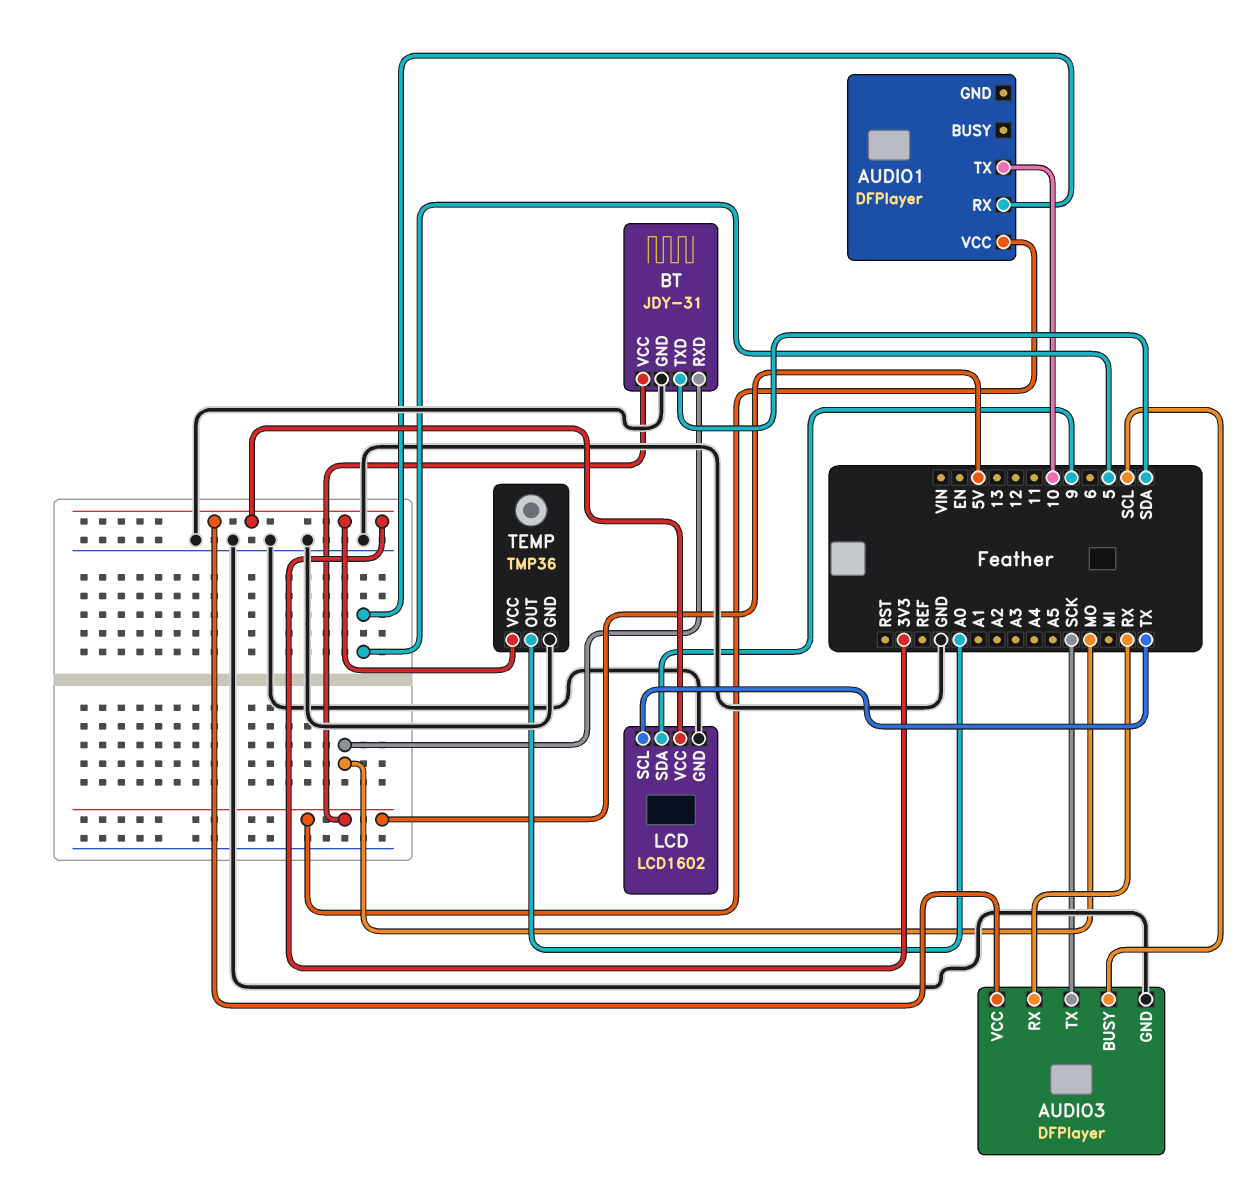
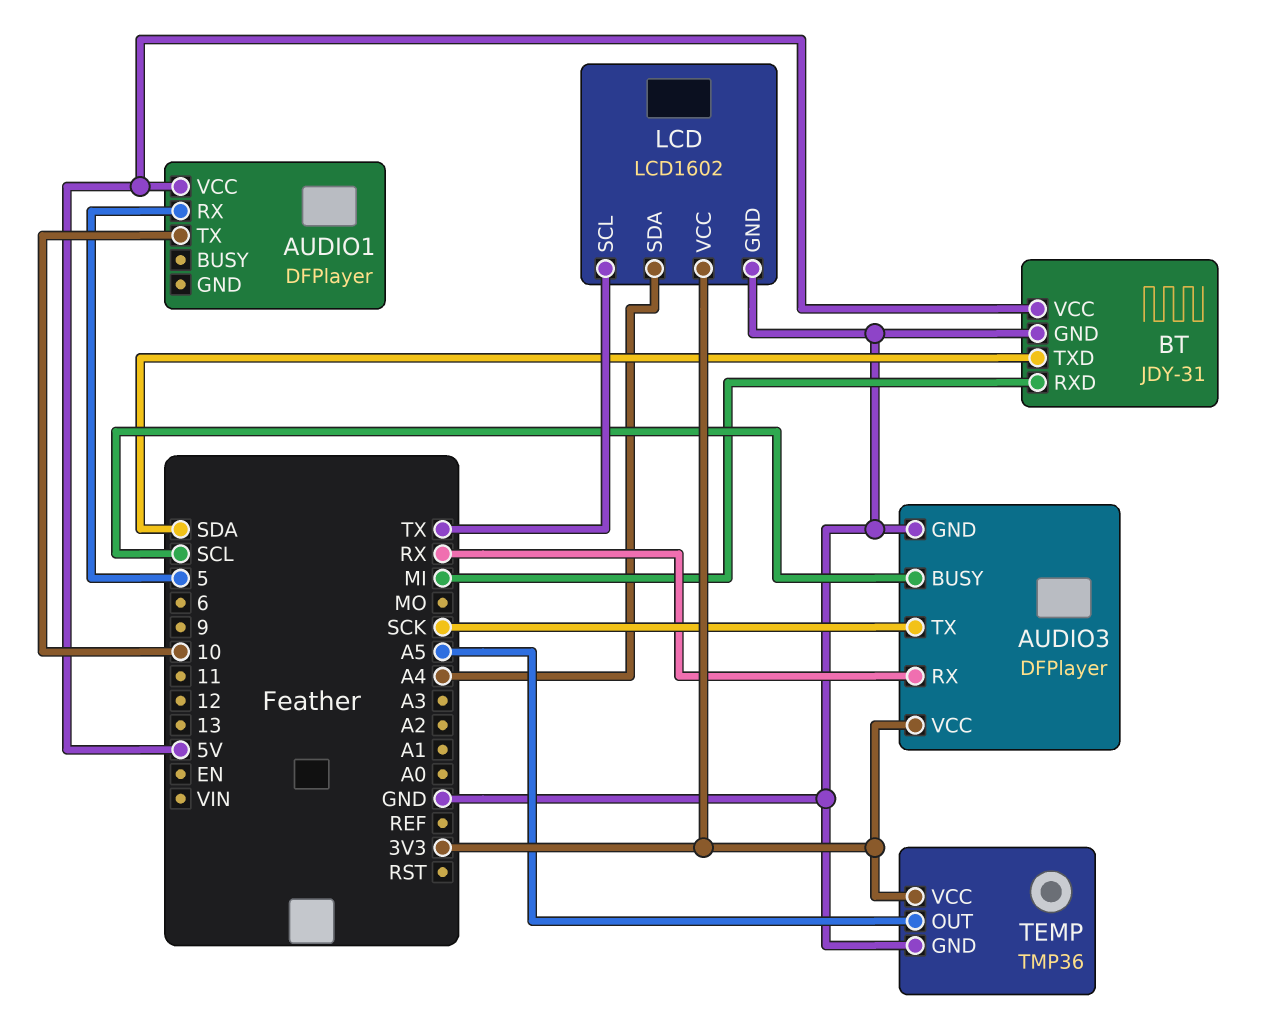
BT pin RXD: MO -> MI
LCD pin SDA: 9 -> A4
TEMP pin OUT: A0 -> A5

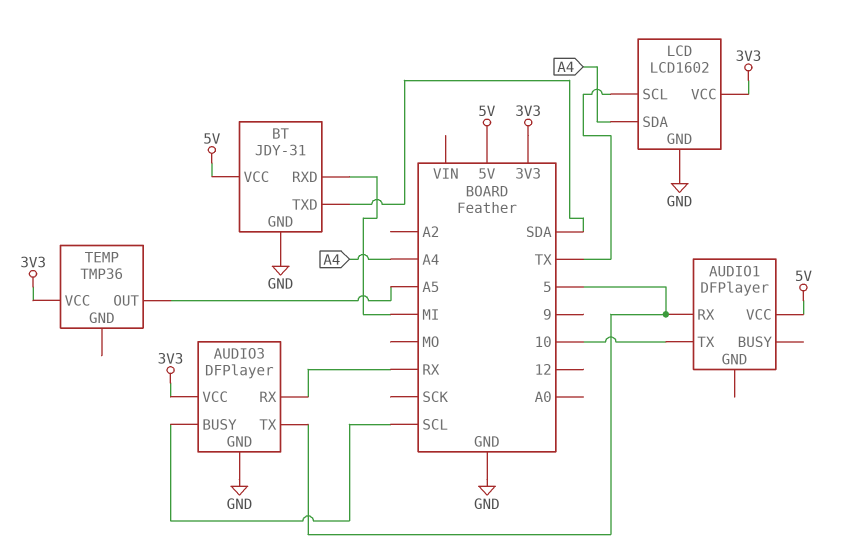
AUDIO3 pin TX: SCK -> 5
TEMP pin GND: GND -> none

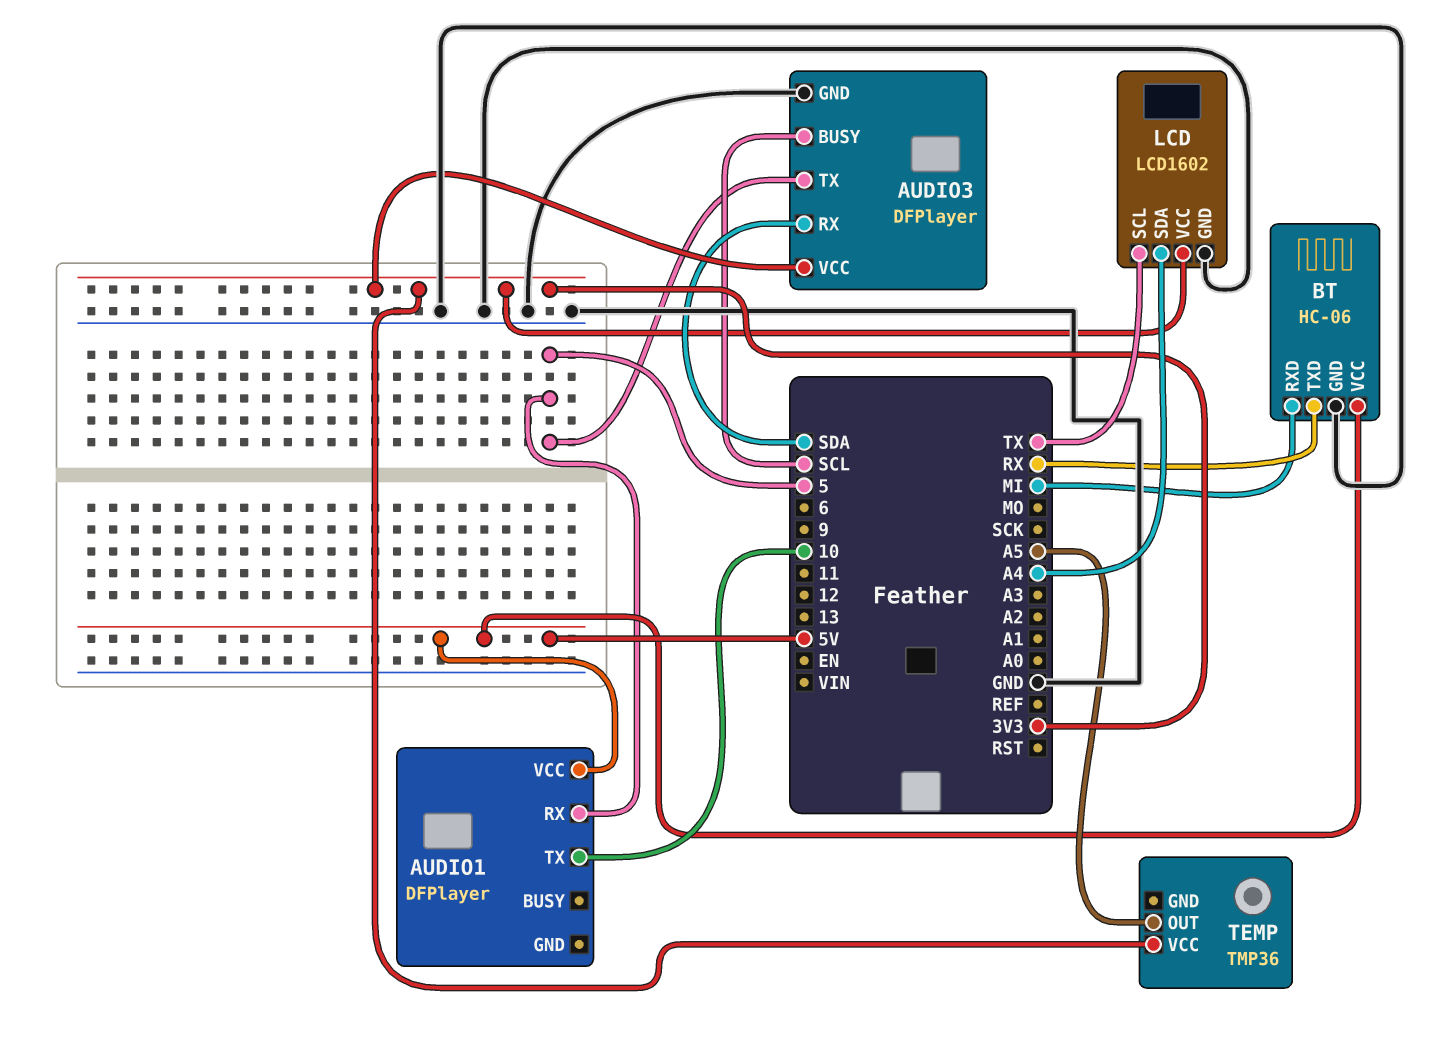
AUDIO3 pin RX: RX -> SDA
BT: JDY-31 -> HC-06
BT pin TXD: SDA -> RX

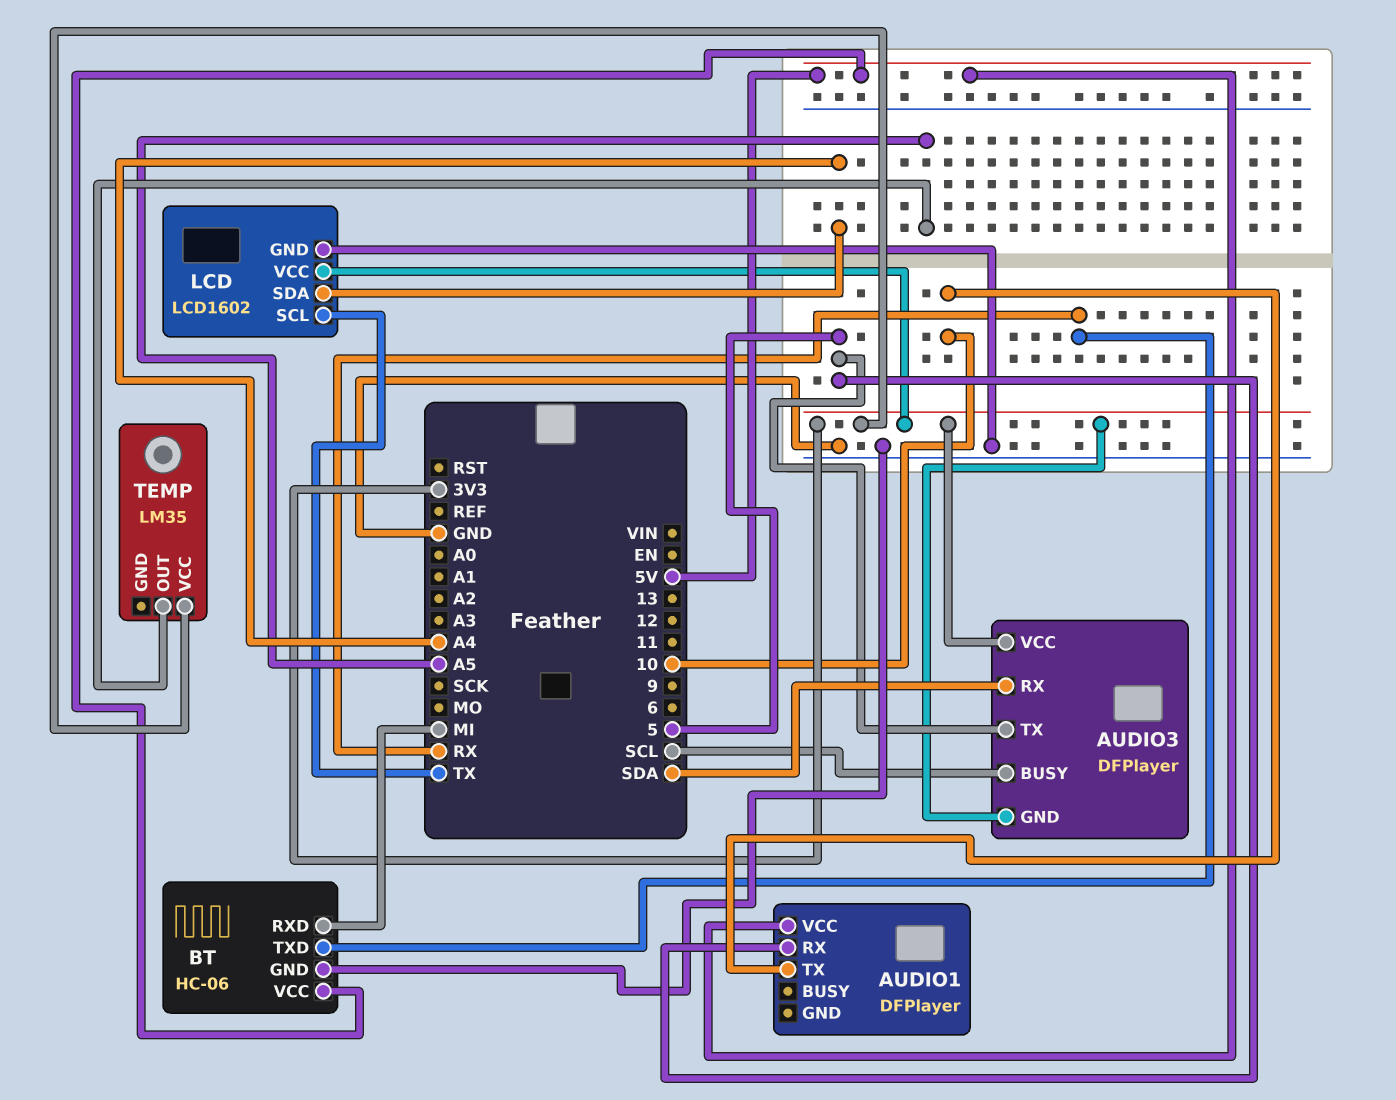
AUDIO3 pin GND: GND -> 3V3
TEMP: TMP36 -> LM35

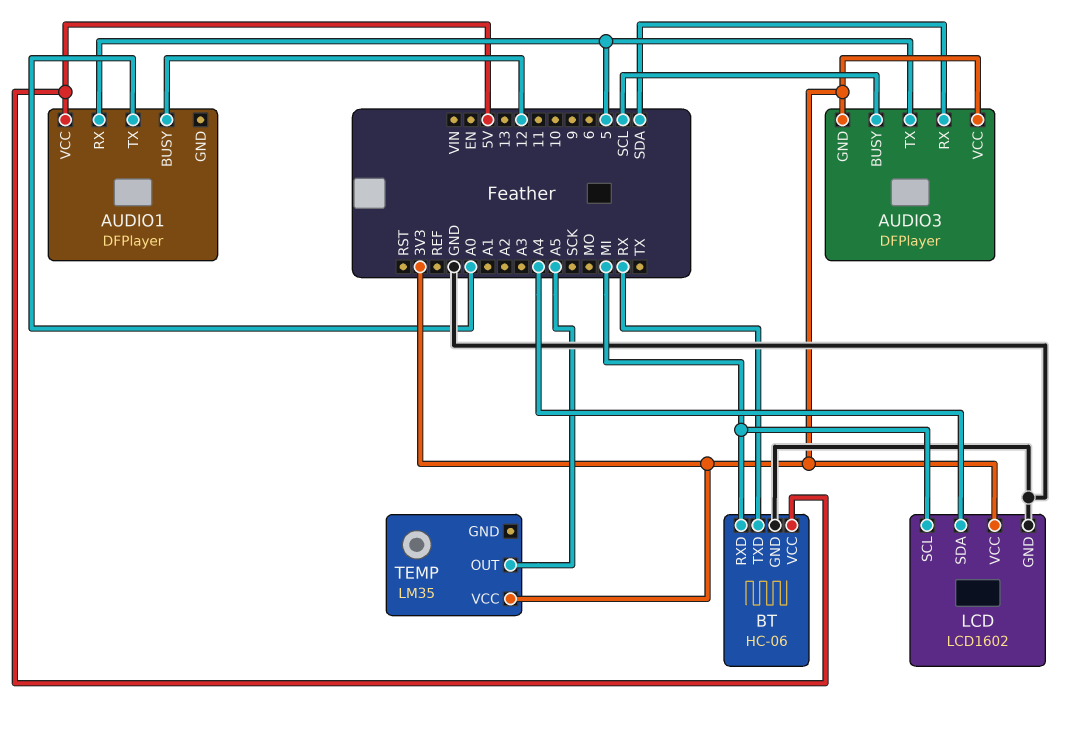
AUDIO1 pin BUSY: none -> 12
AUDIO1 pin TX: 10 -> A0
LCD pin SCL: TX -> MI

